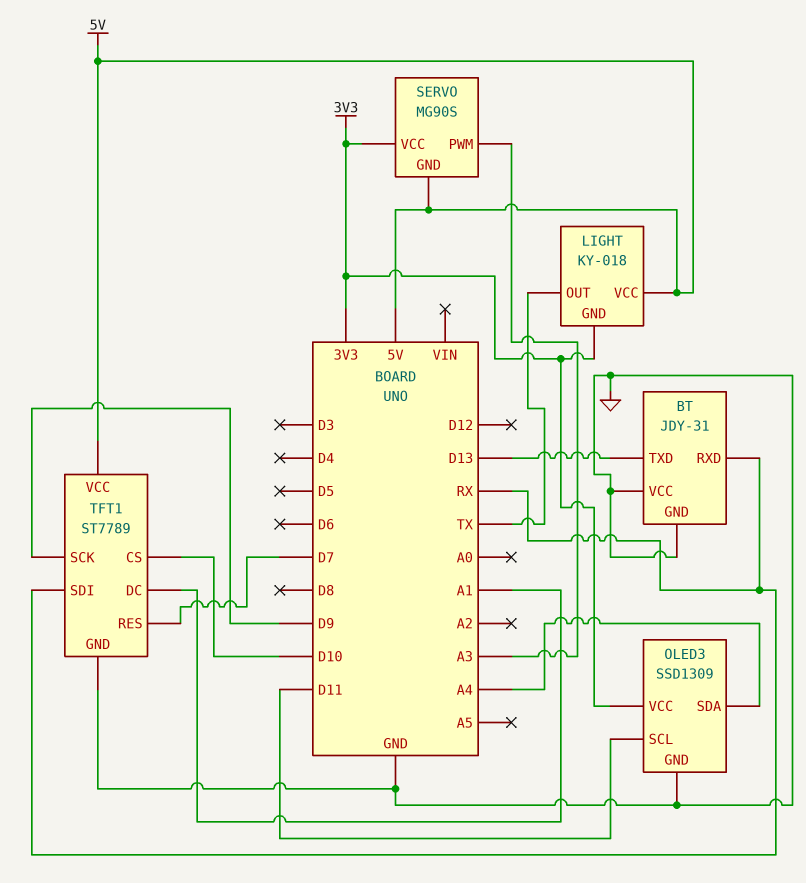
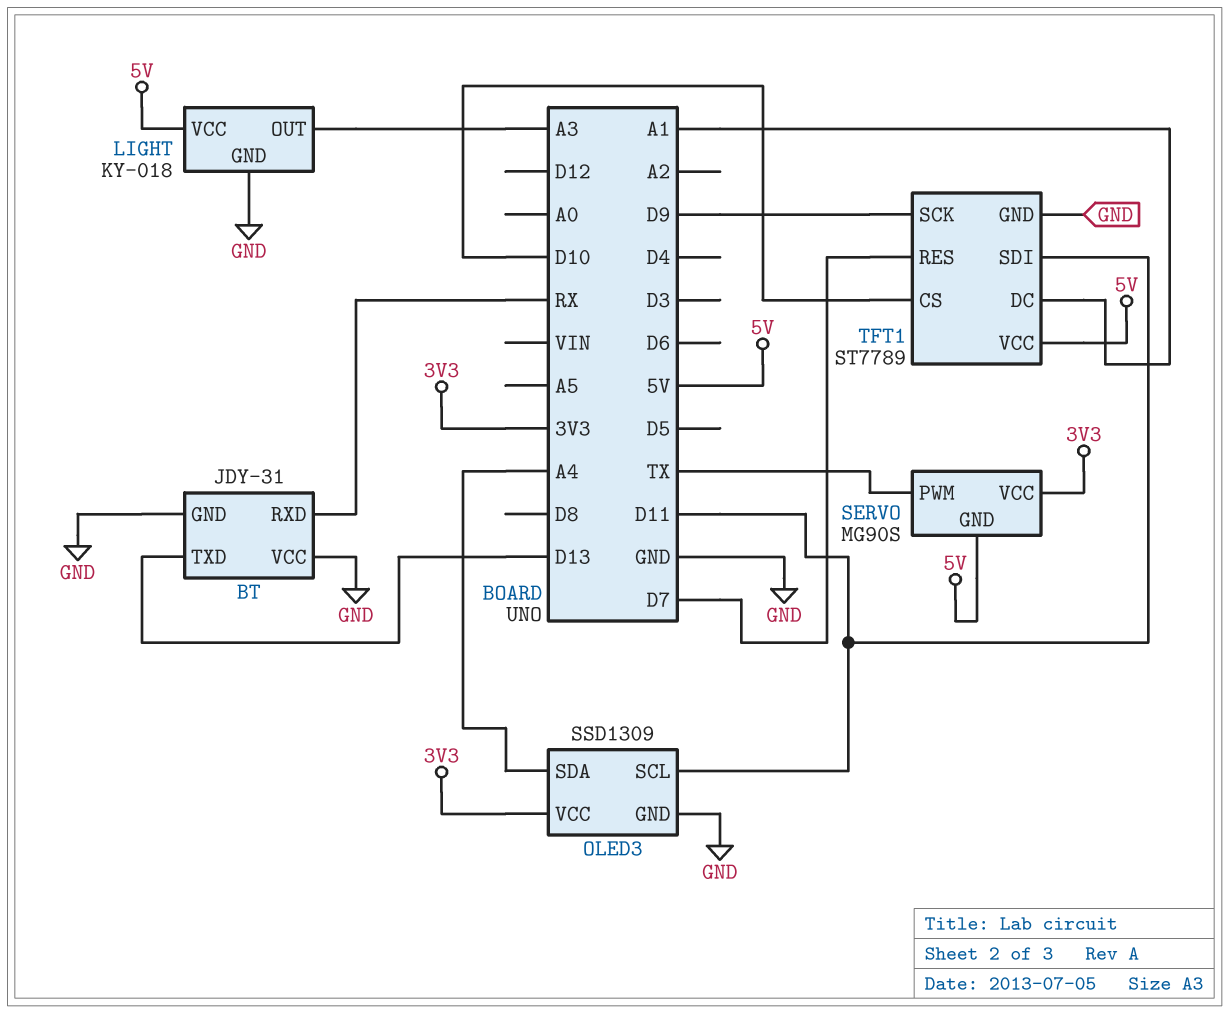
LIGHT pin GND: 3V3 -> GND
LIGHT pin OUT: TX -> A3
SERVO pin PWM: A3 -> TX
TFT1 pin SDI: RX -> D11

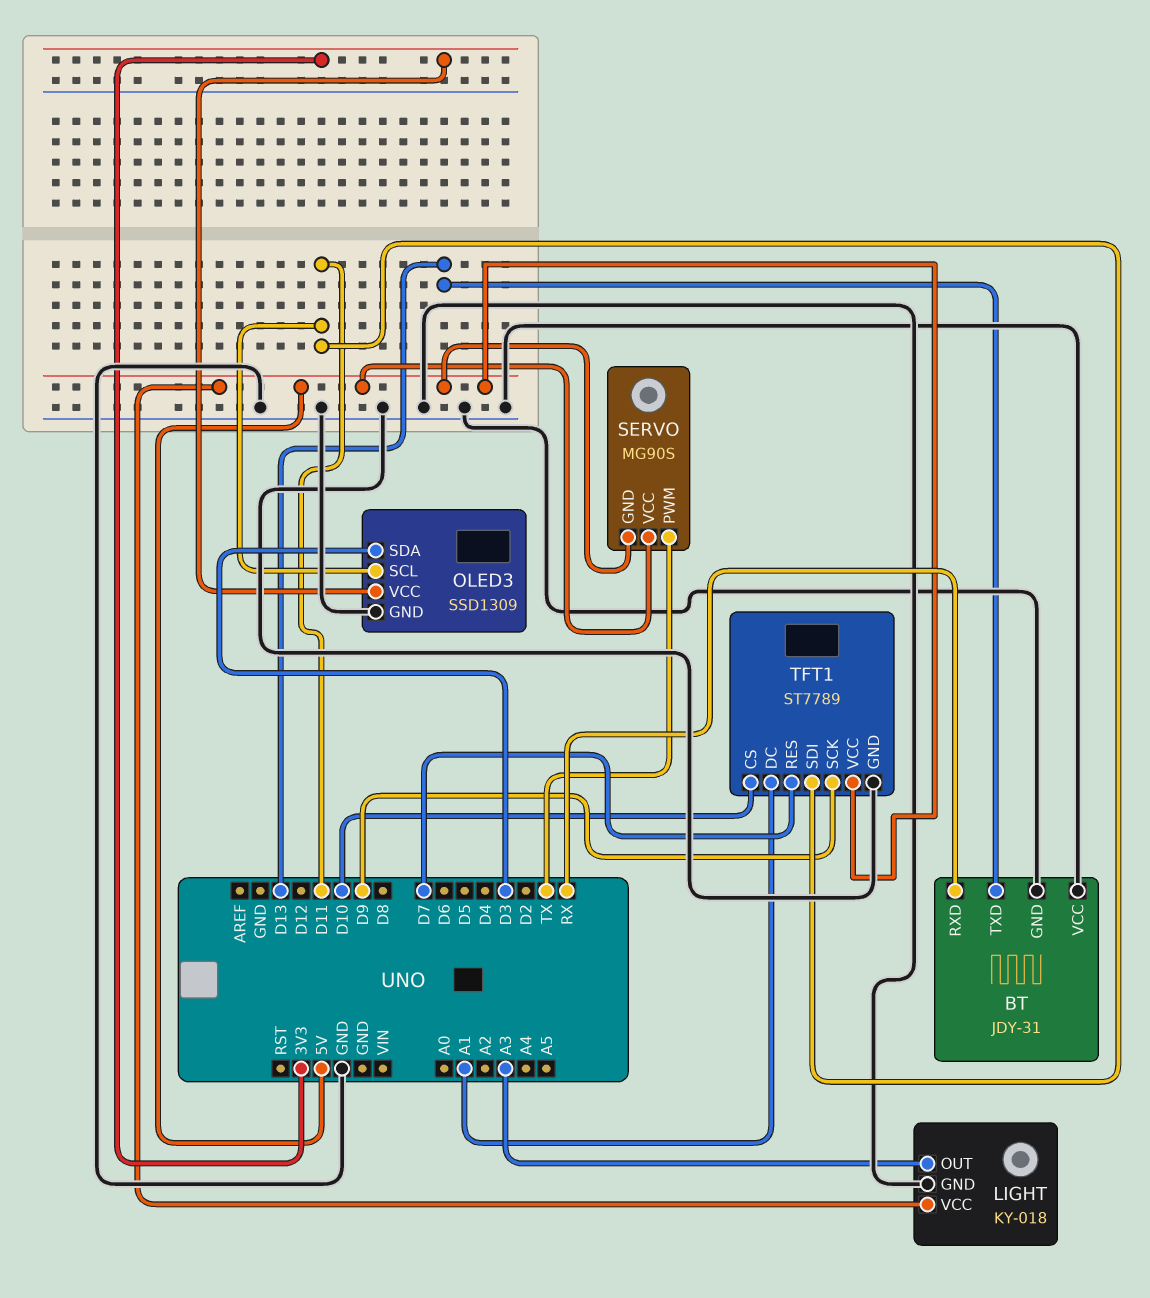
OLED3 pin SDA: A4 -> D3
SERVO pin VCC: 3V3 -> 5V

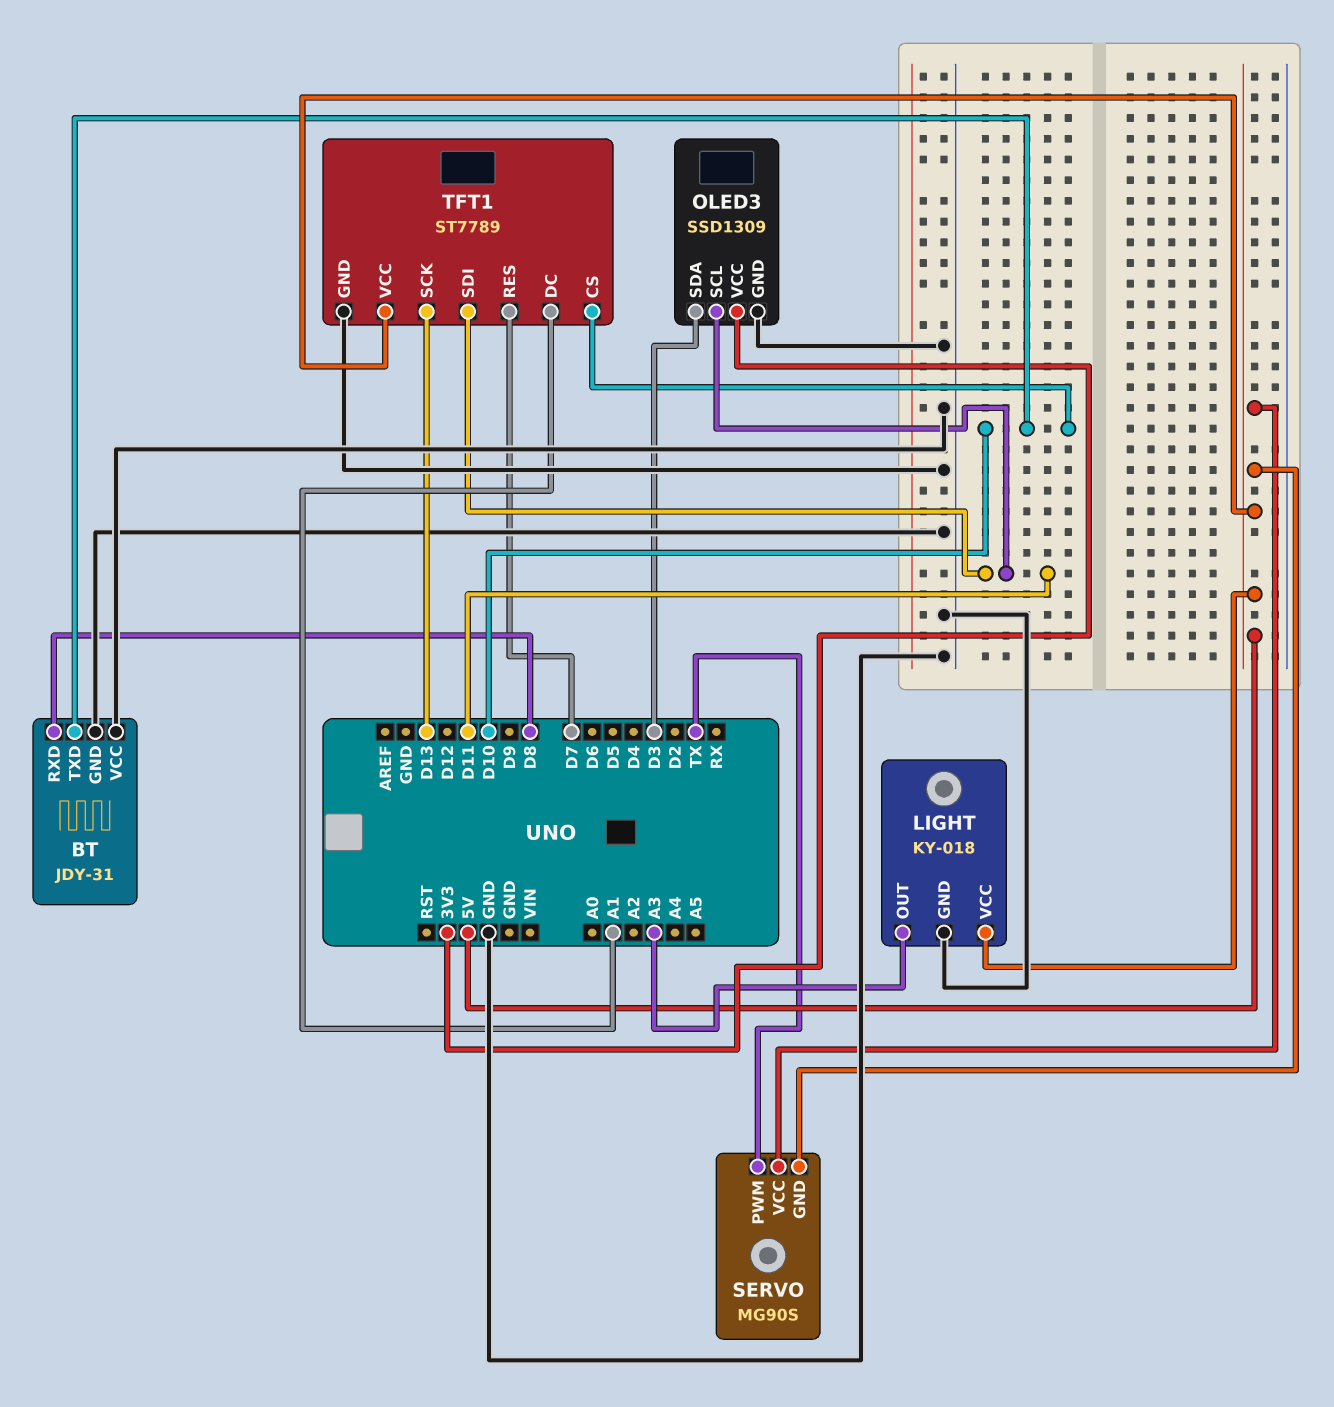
BT pin RXD: RX -> D8
BT pin TXD: D13 -> D10
TFT1 pin SCK: D9 -> D13

